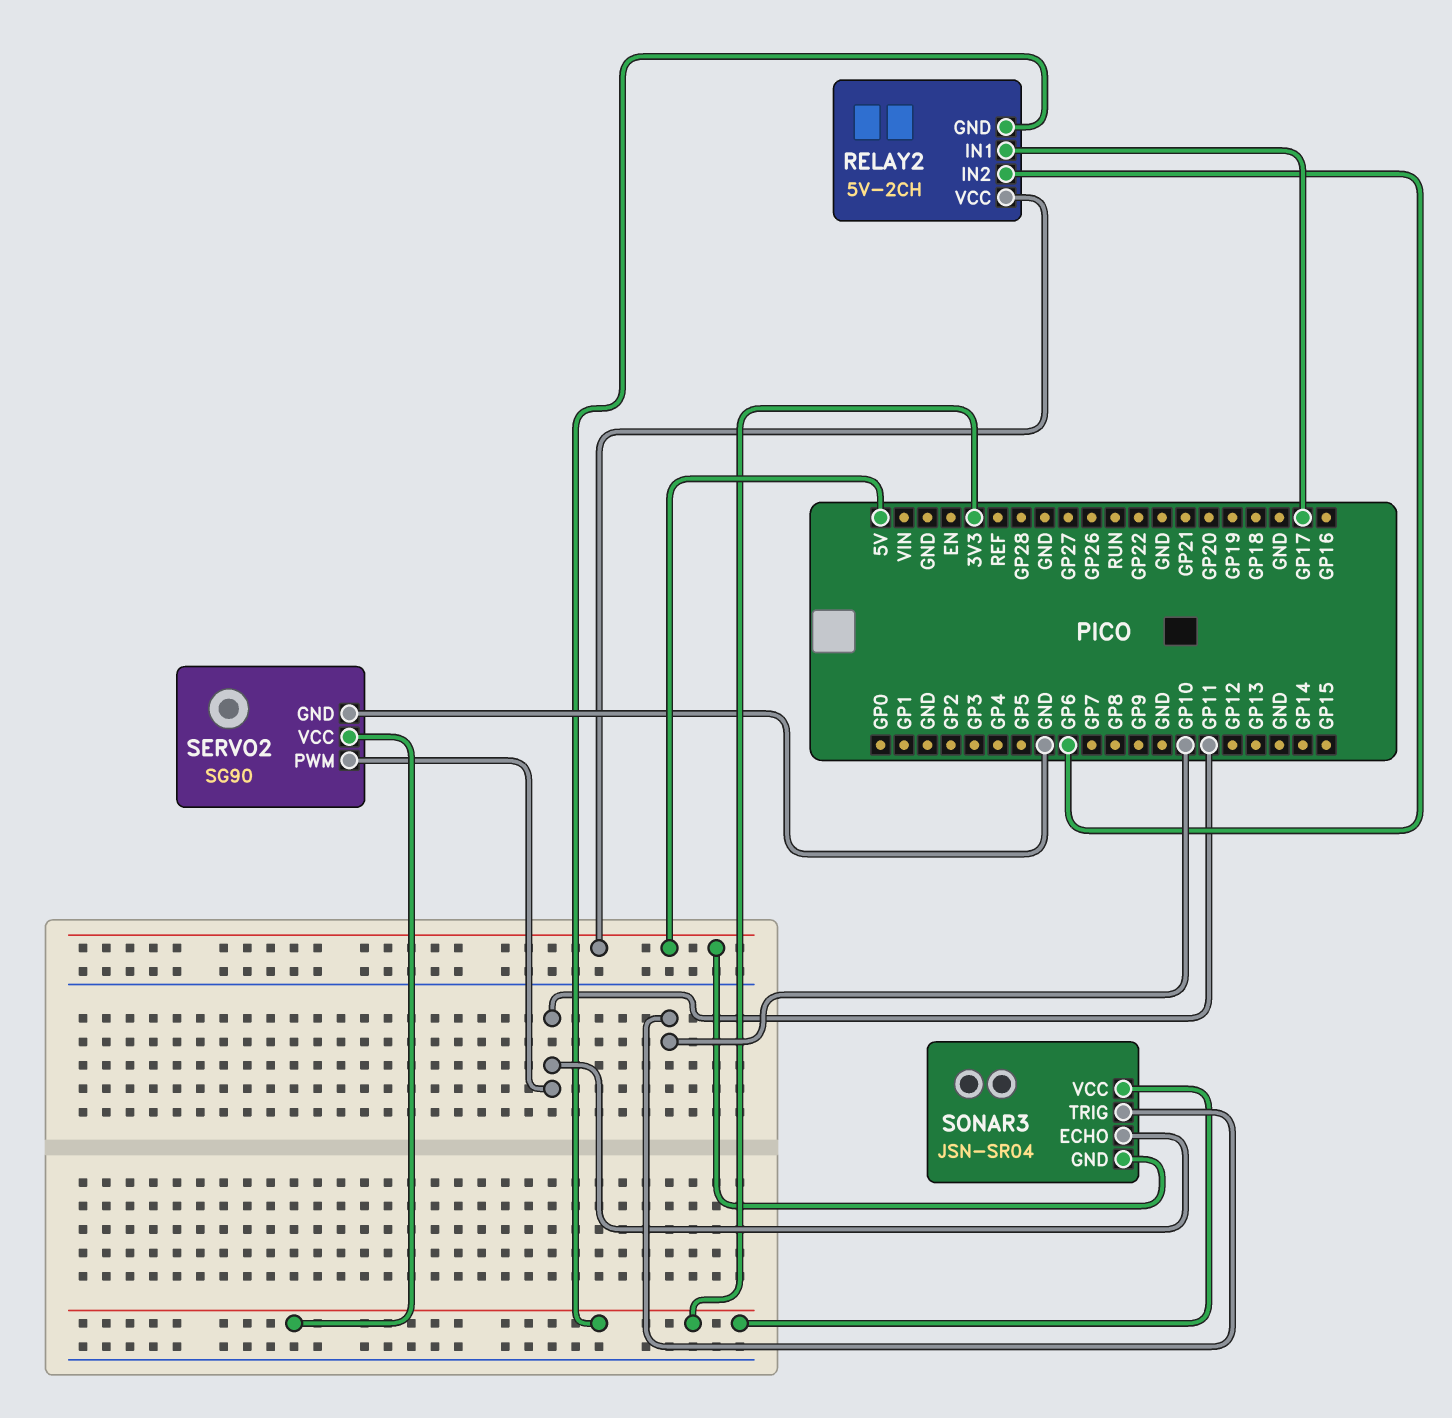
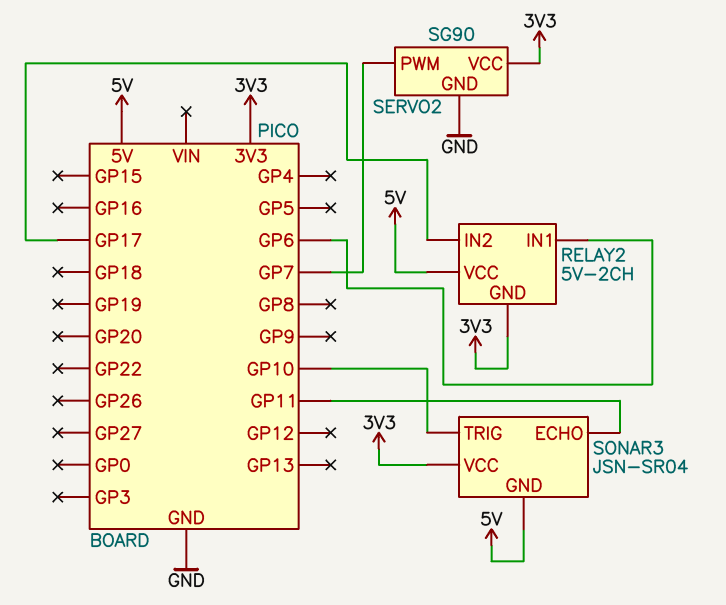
RELAY2 pin IN1: GP17 -> GP6
RELAY2 pin IN2: GP6 -> GP17
SERVO2 pin PWM: GP11 -> GP7

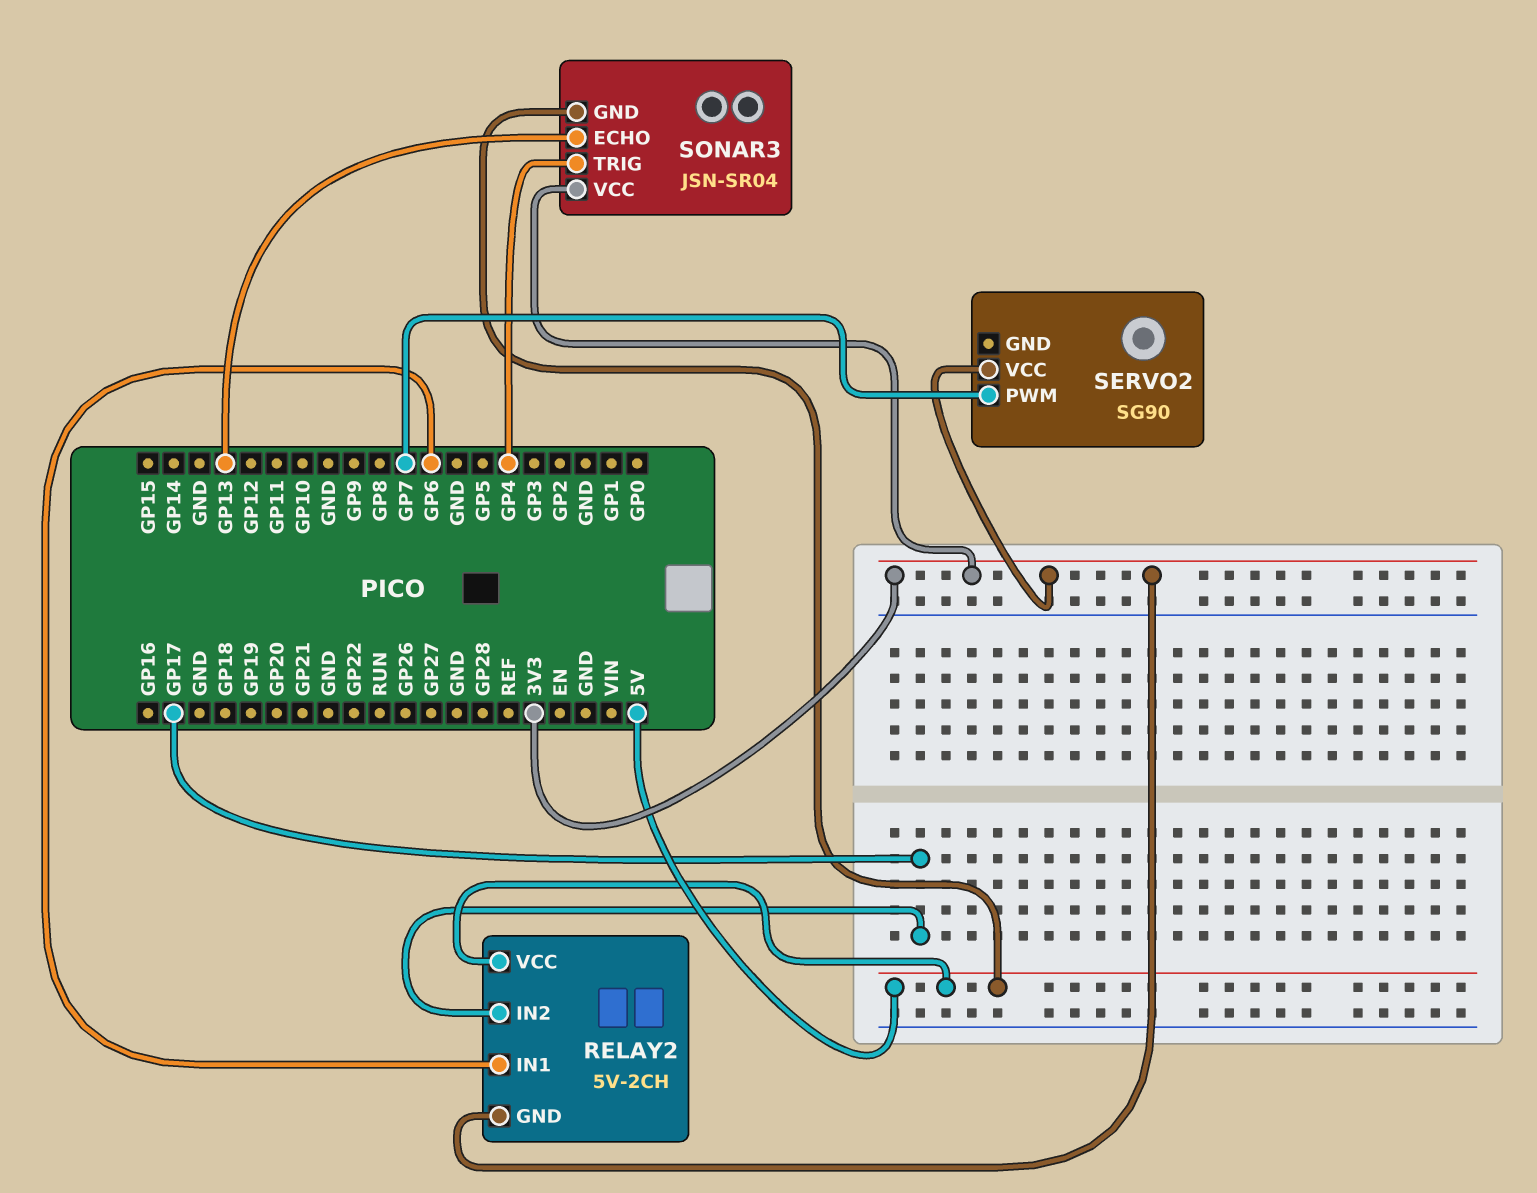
SERVO2 pin GND: GND -> none
SONAR3 pin ECHO: GP11 -> GP13
SONAR3 pin TRIG: GP10 -> GP4

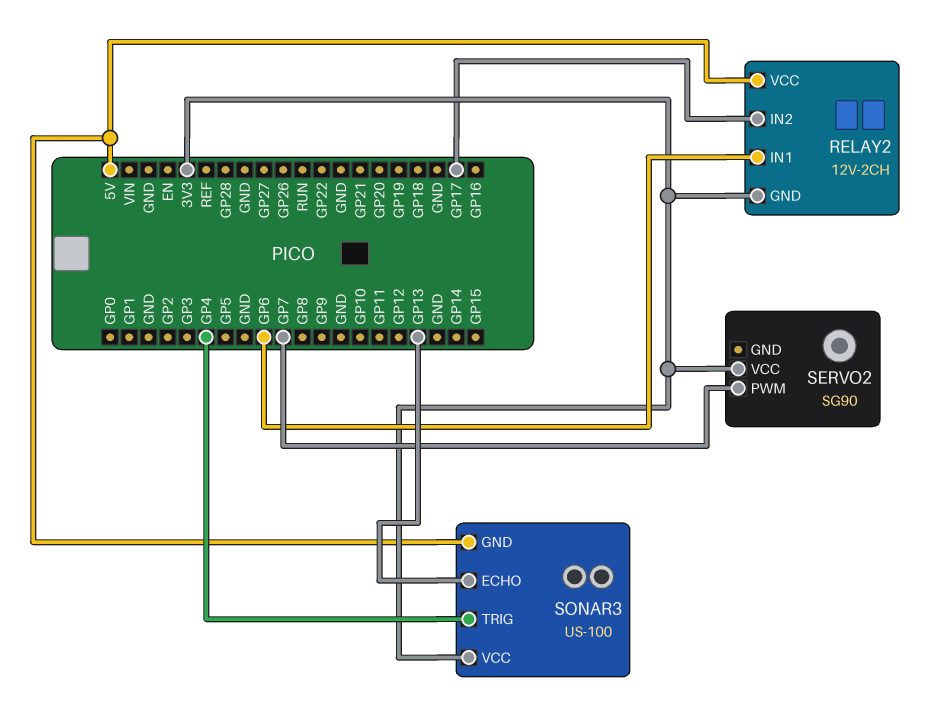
RELAY2: 5V-2CH -> 12V-2CH
SONAR3: JSN-SR04 -> US-100

